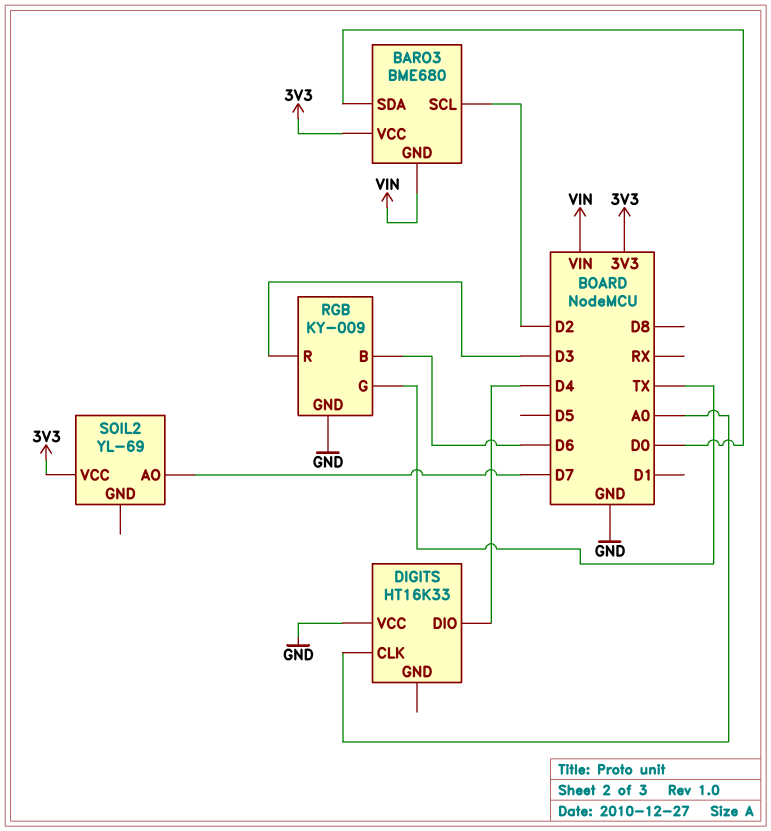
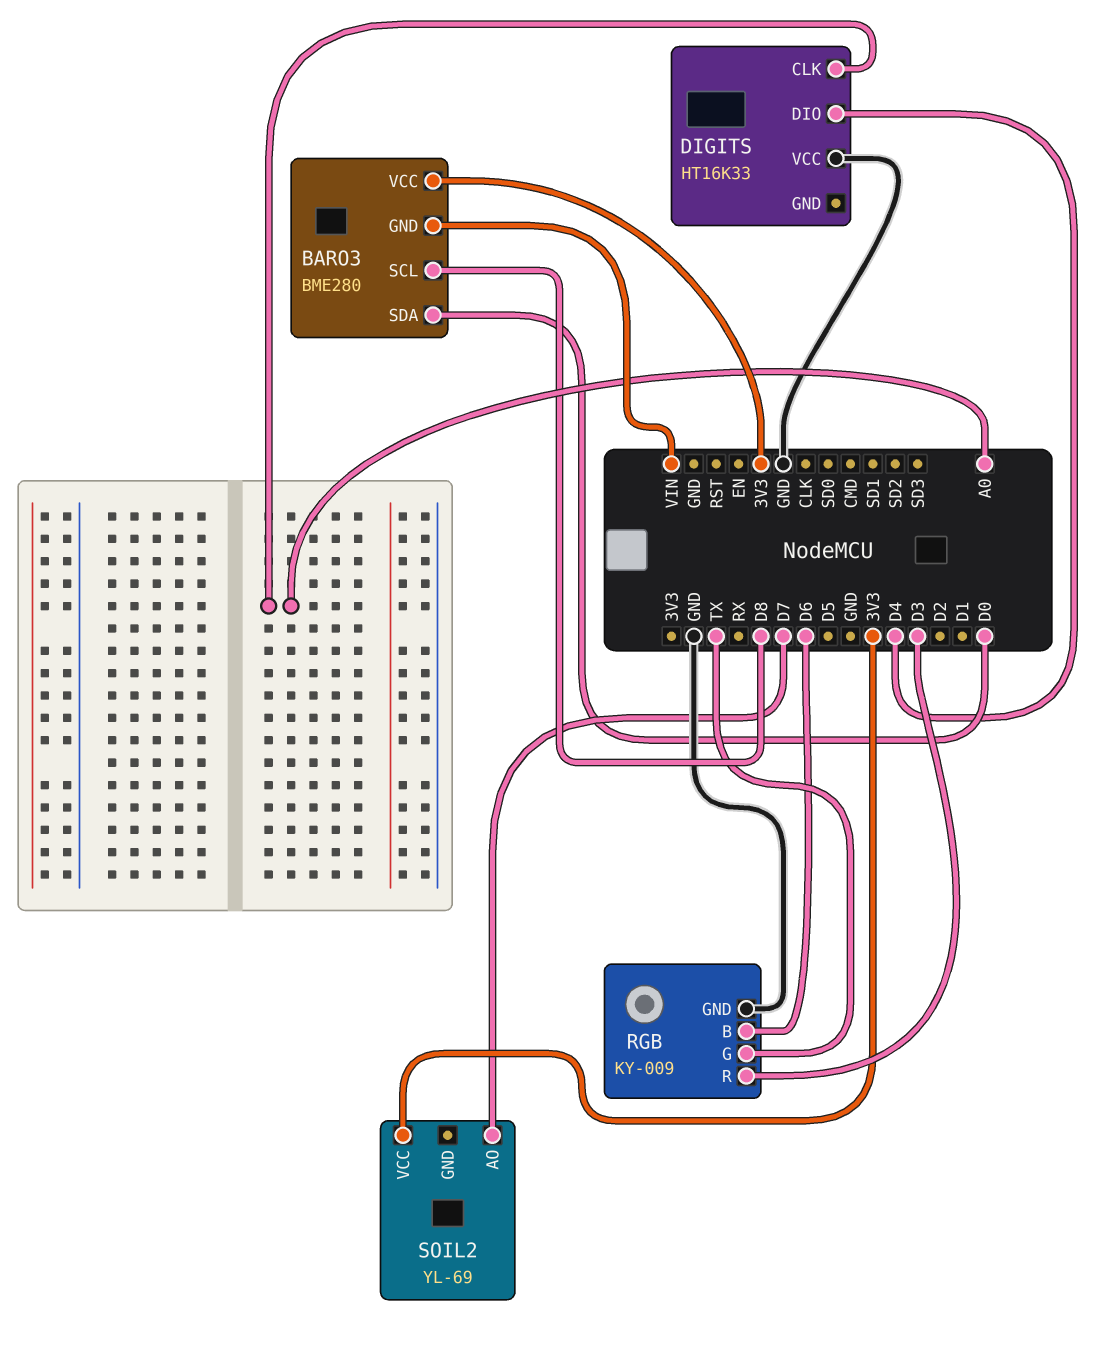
BARO3: BME680 -> BME280
BARO3 pin SCL: D2 -> D8

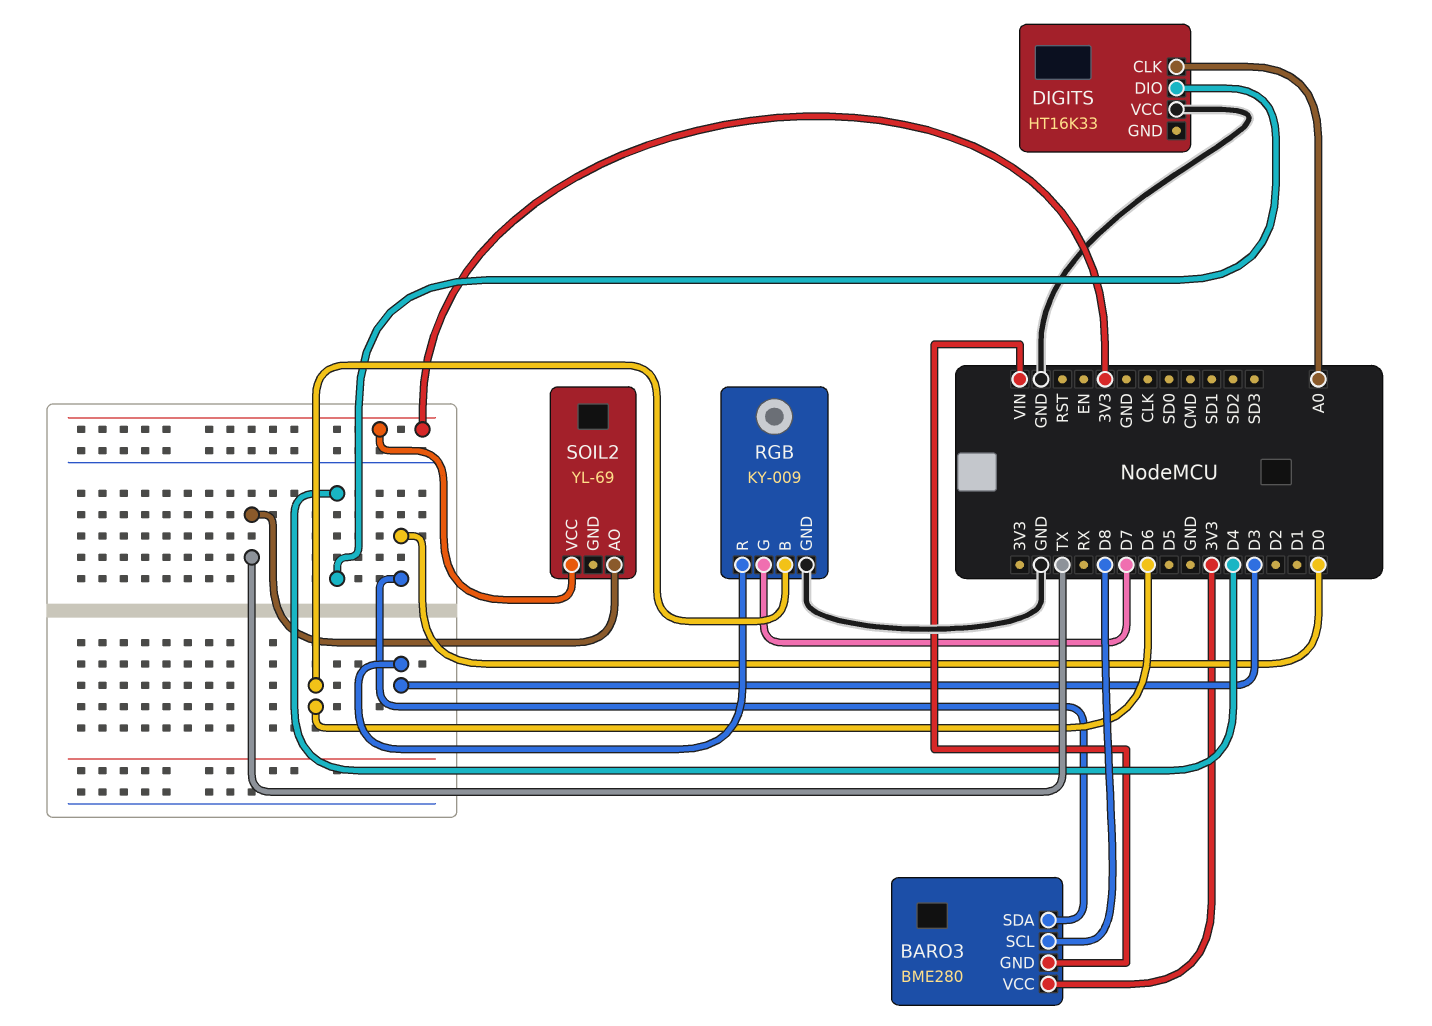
RGB pin G: TX -> D7
SOIL2 pin AO: D7 -> TX

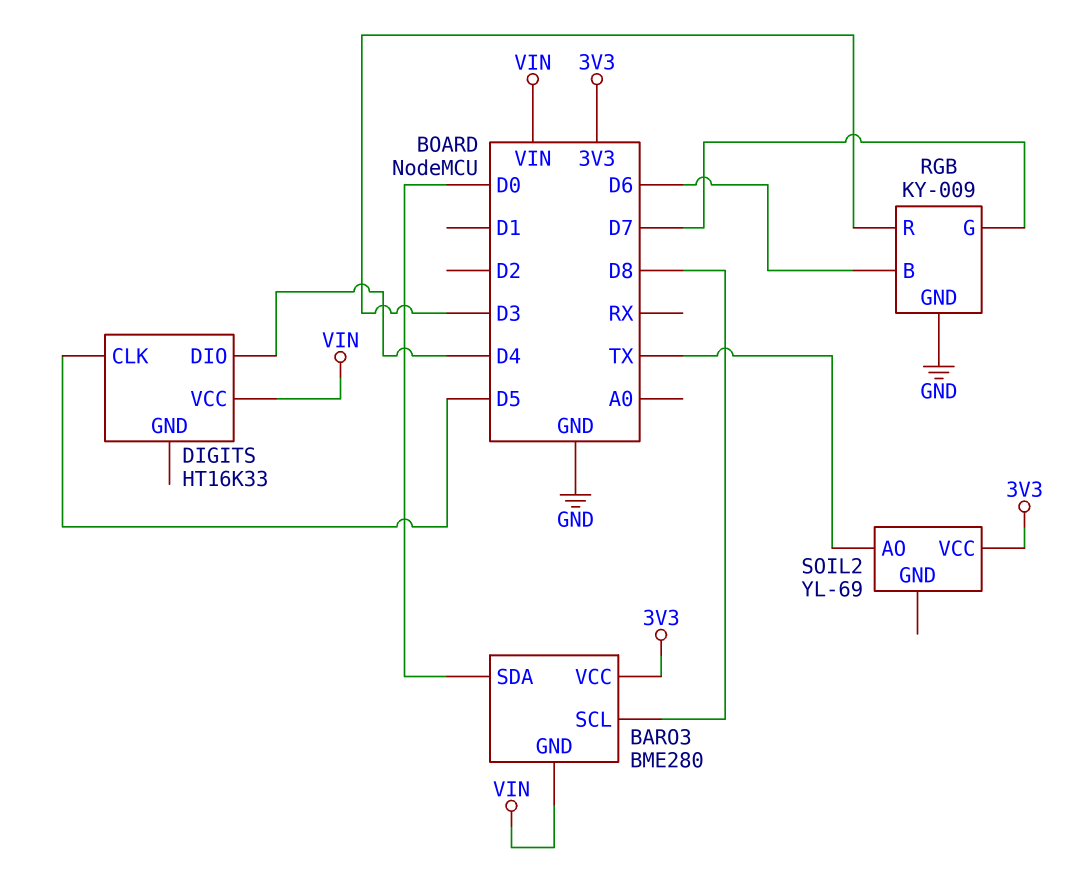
DIGITS pin CLK: A0 -> D5
DIGITS pin VCC: GND -> VIN

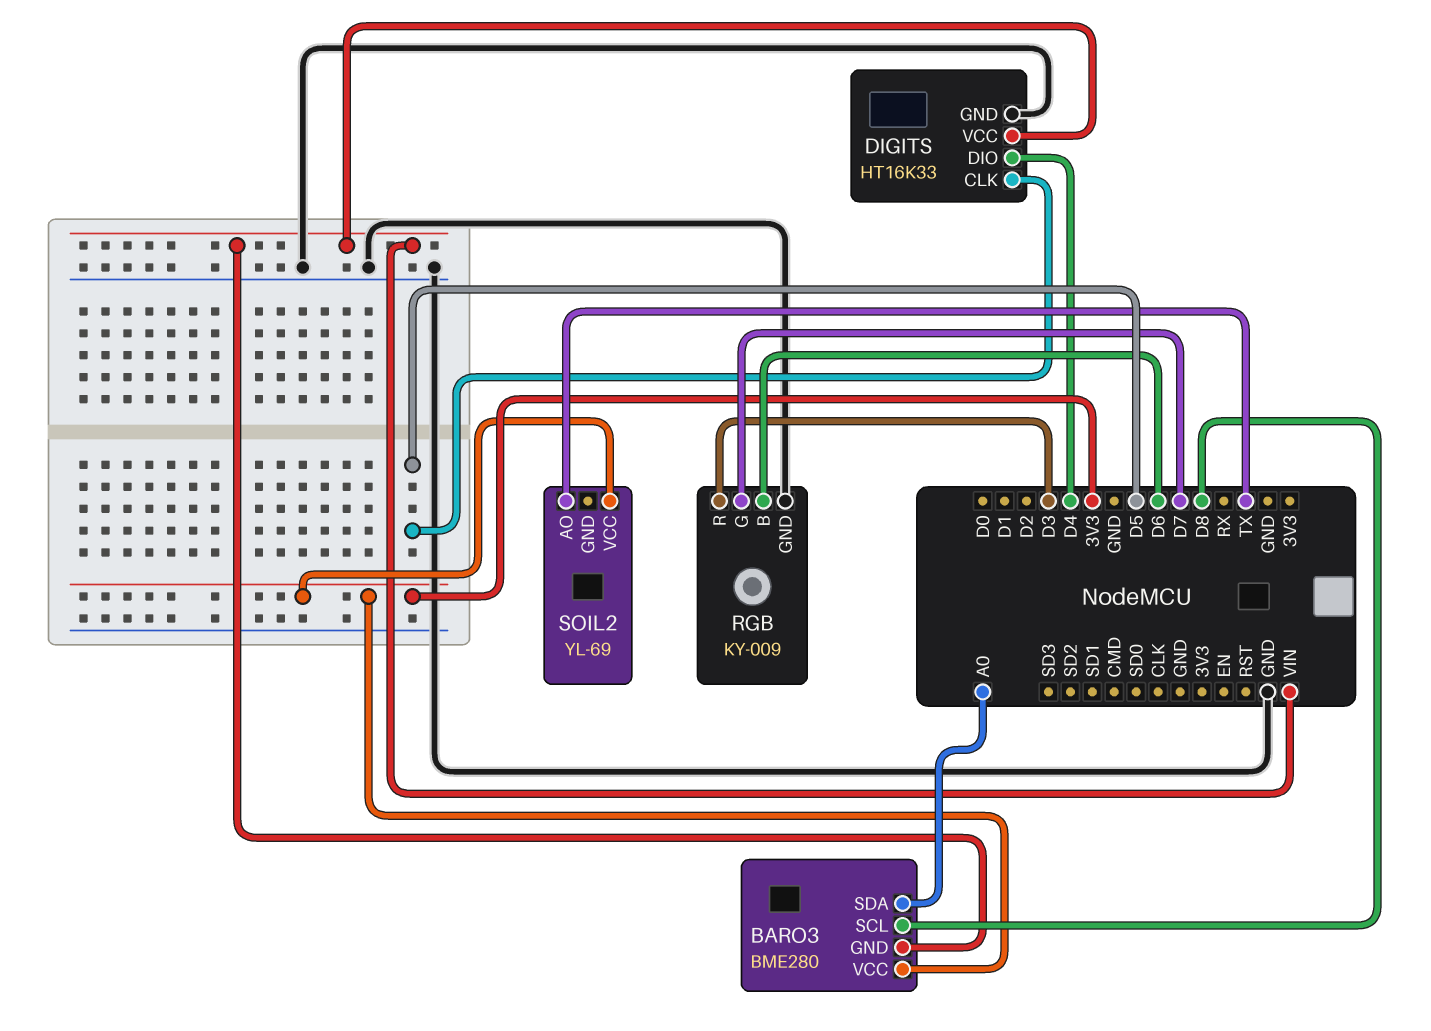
BARO3 pin SDA: D0 -> A0
DIGITS pin GND: none -> GND

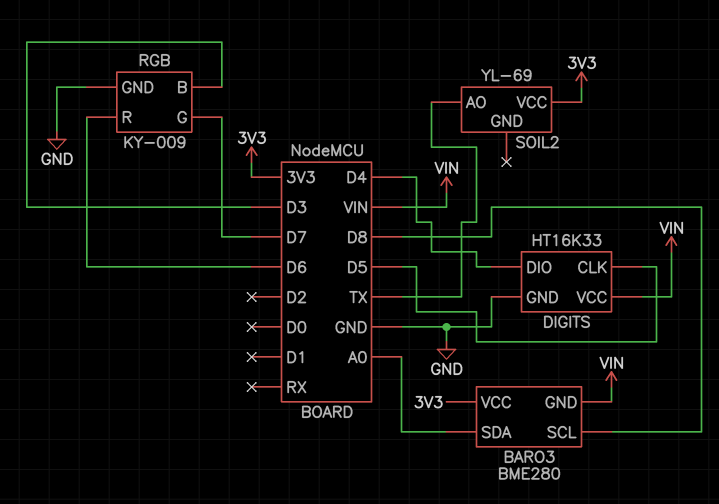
RGB pin B: D6 -> D3
RGB pin R: D3 -> D6

